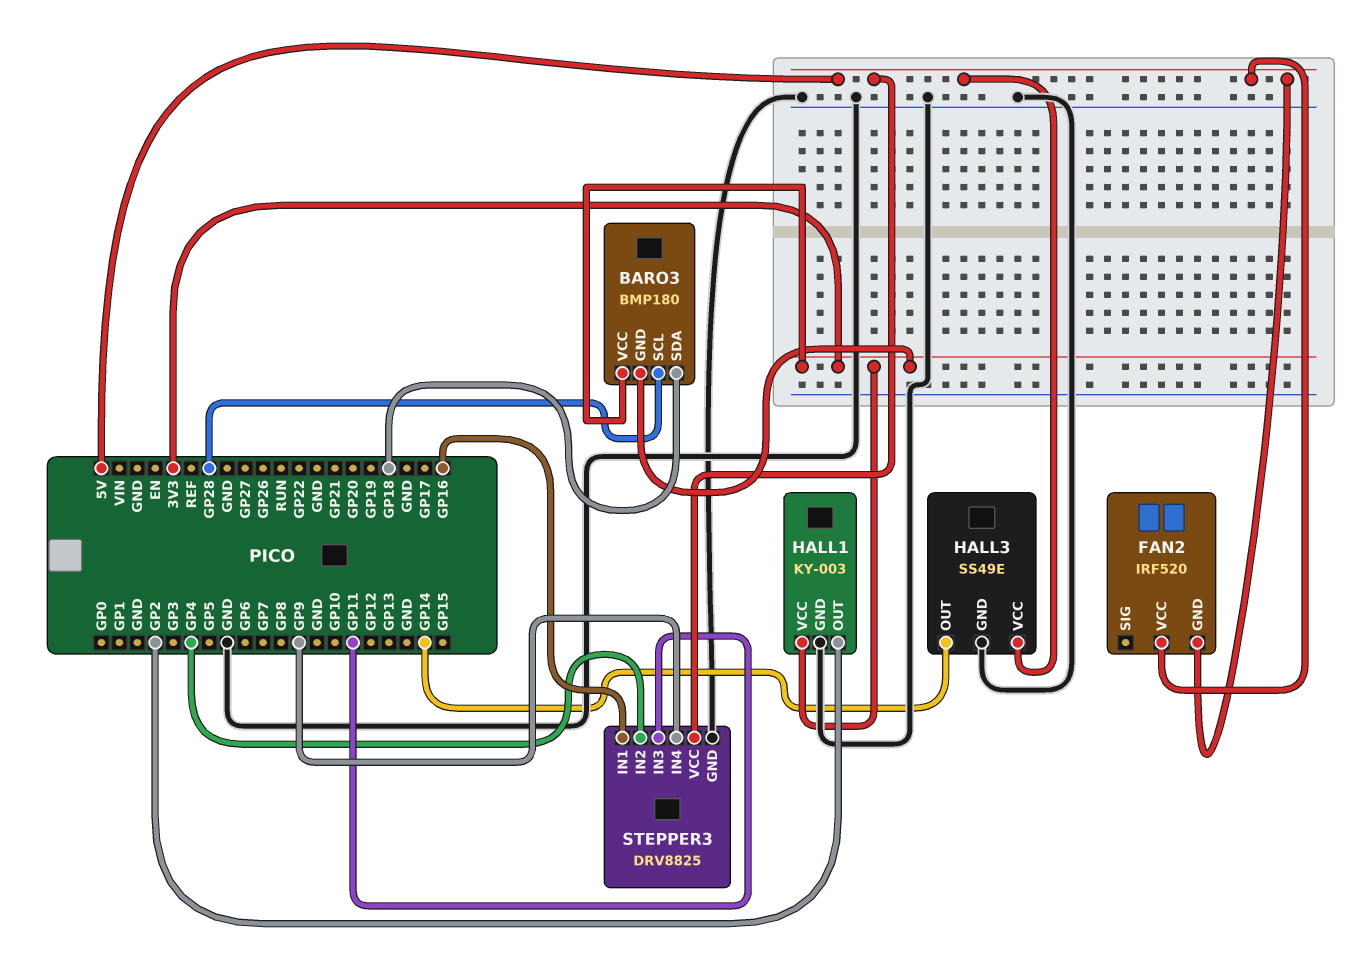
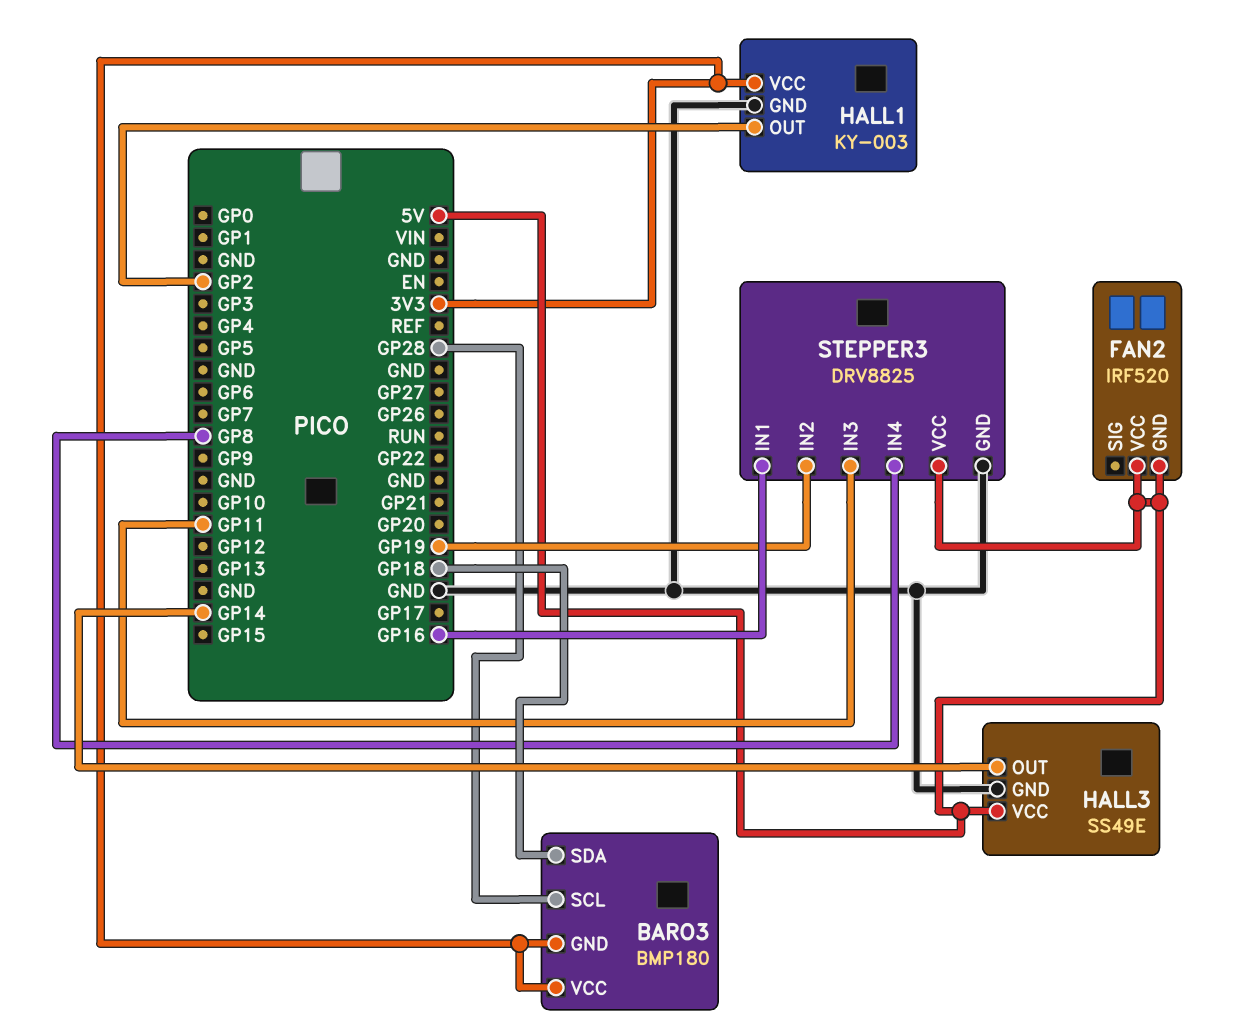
STEPPER3 pin IN2: GP4 -> GP19
STEPPER3 pin IN4: GP9 -> GP8

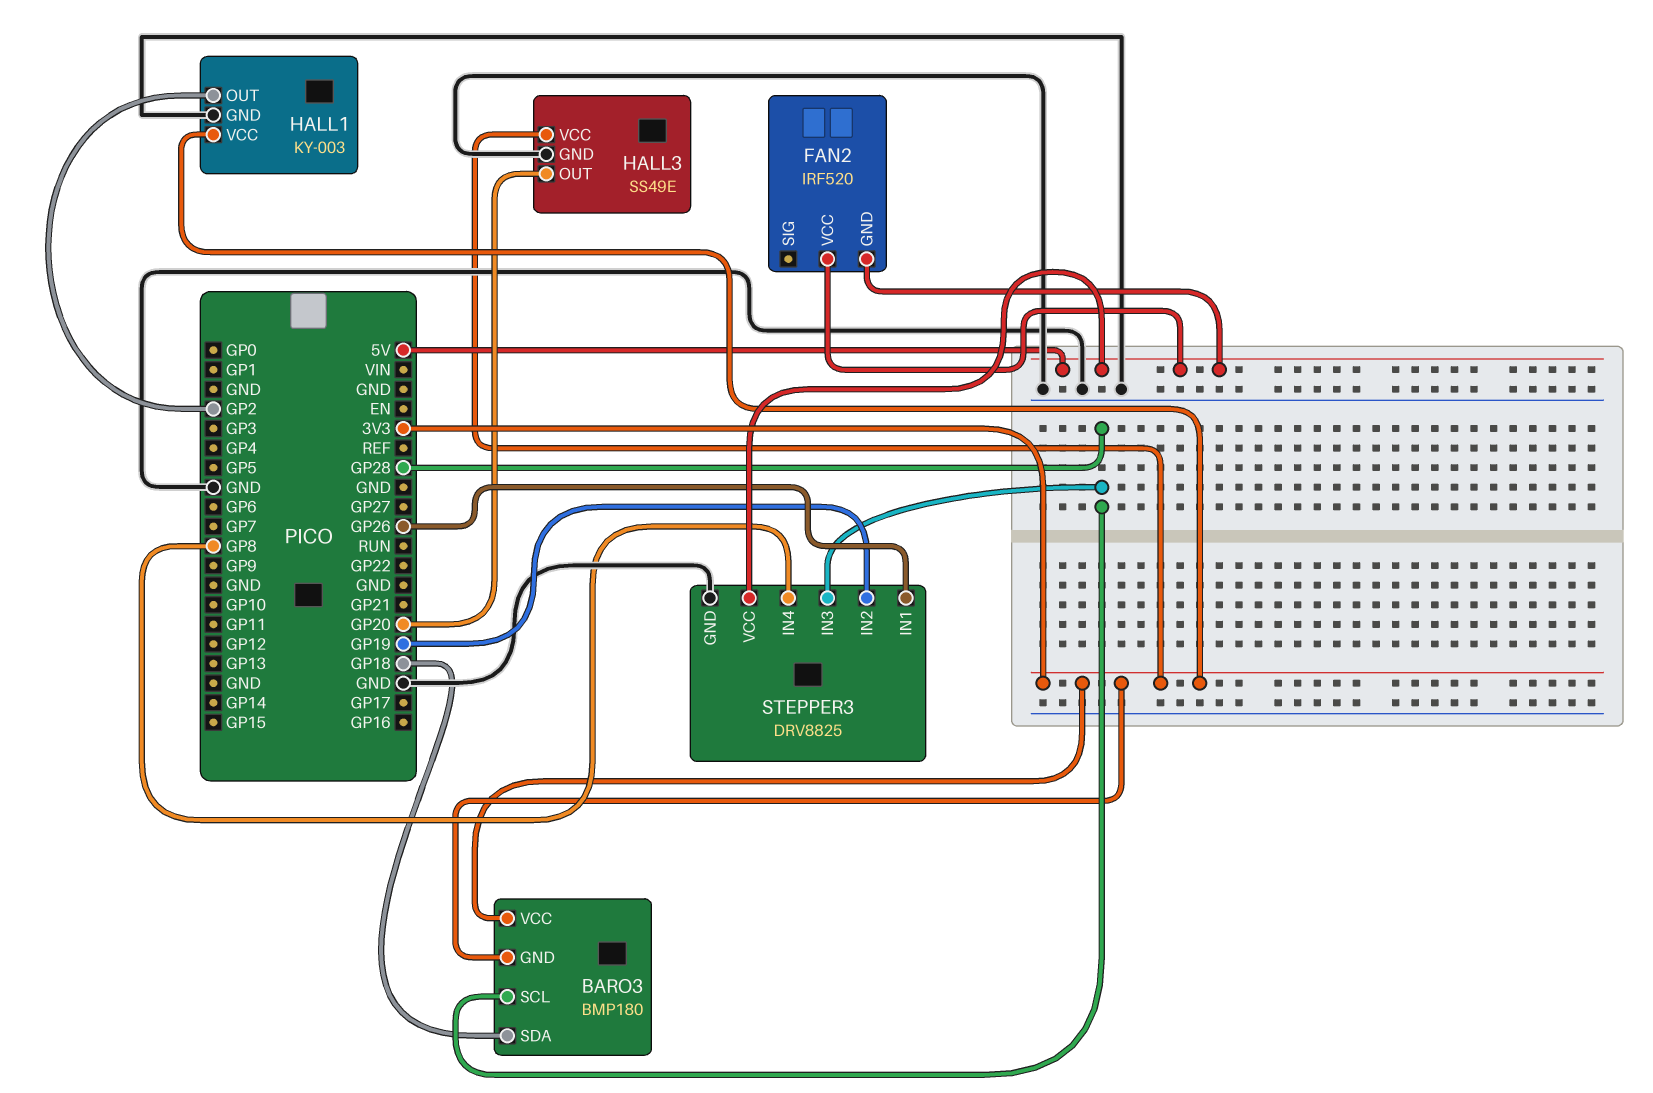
HALL3 pin OUT: GP14 -> GP20
HALL3 pin VCC: 5V -> 3V3
STEPPER3 pin IN1: GP16 -> GP26
STEPPER3 pin IN3: GP11 -> GP28

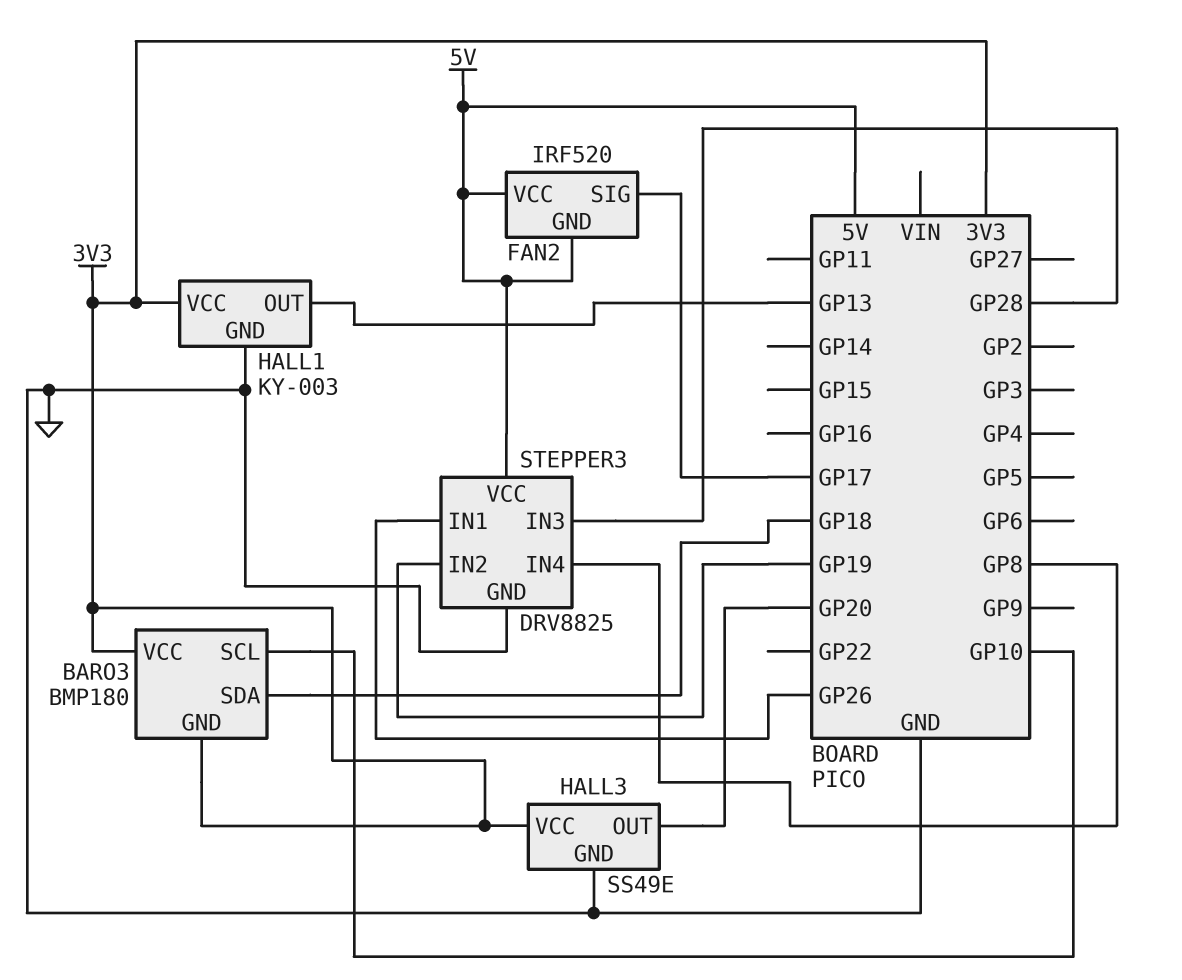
BARO3 pin SCL: GP28 -> GP10
FAN2 pin SIG: none -> GP17
HALL1 pin OUT: GP2 -> GP13

